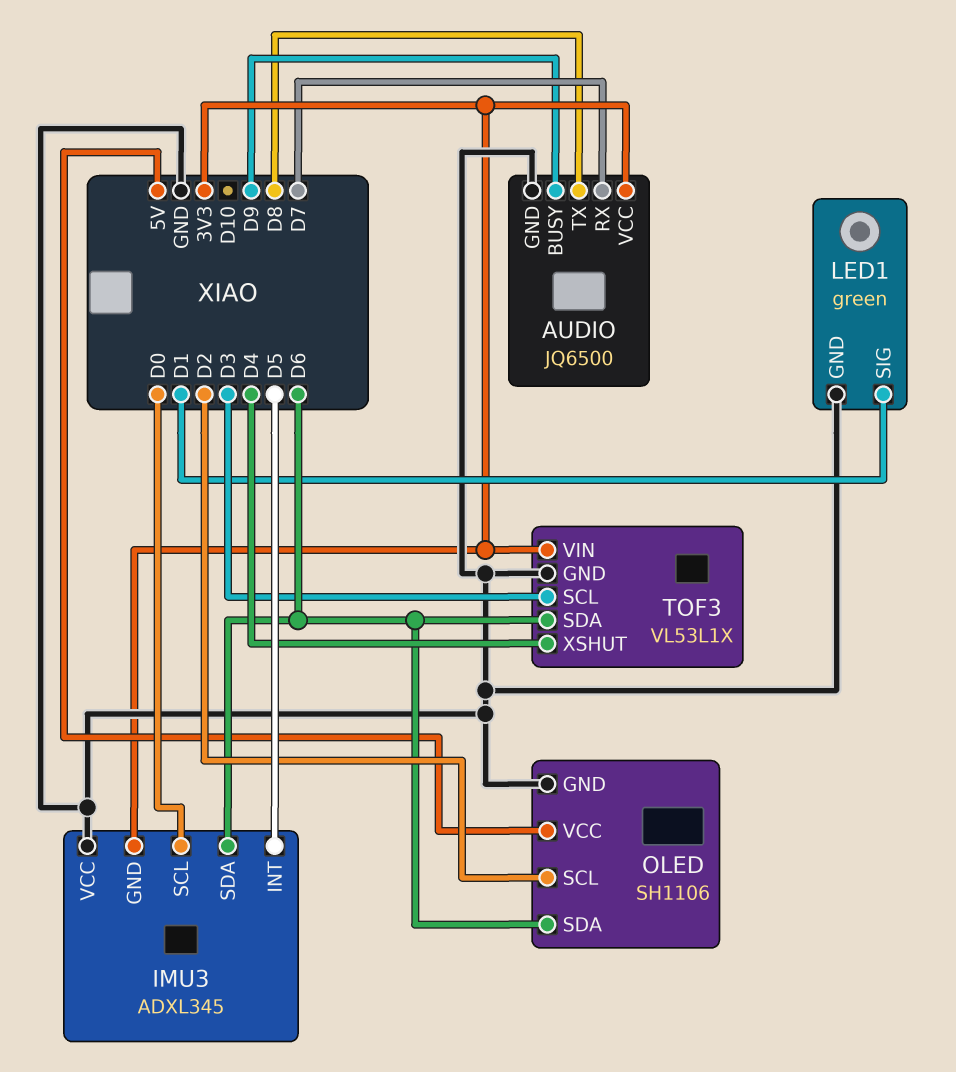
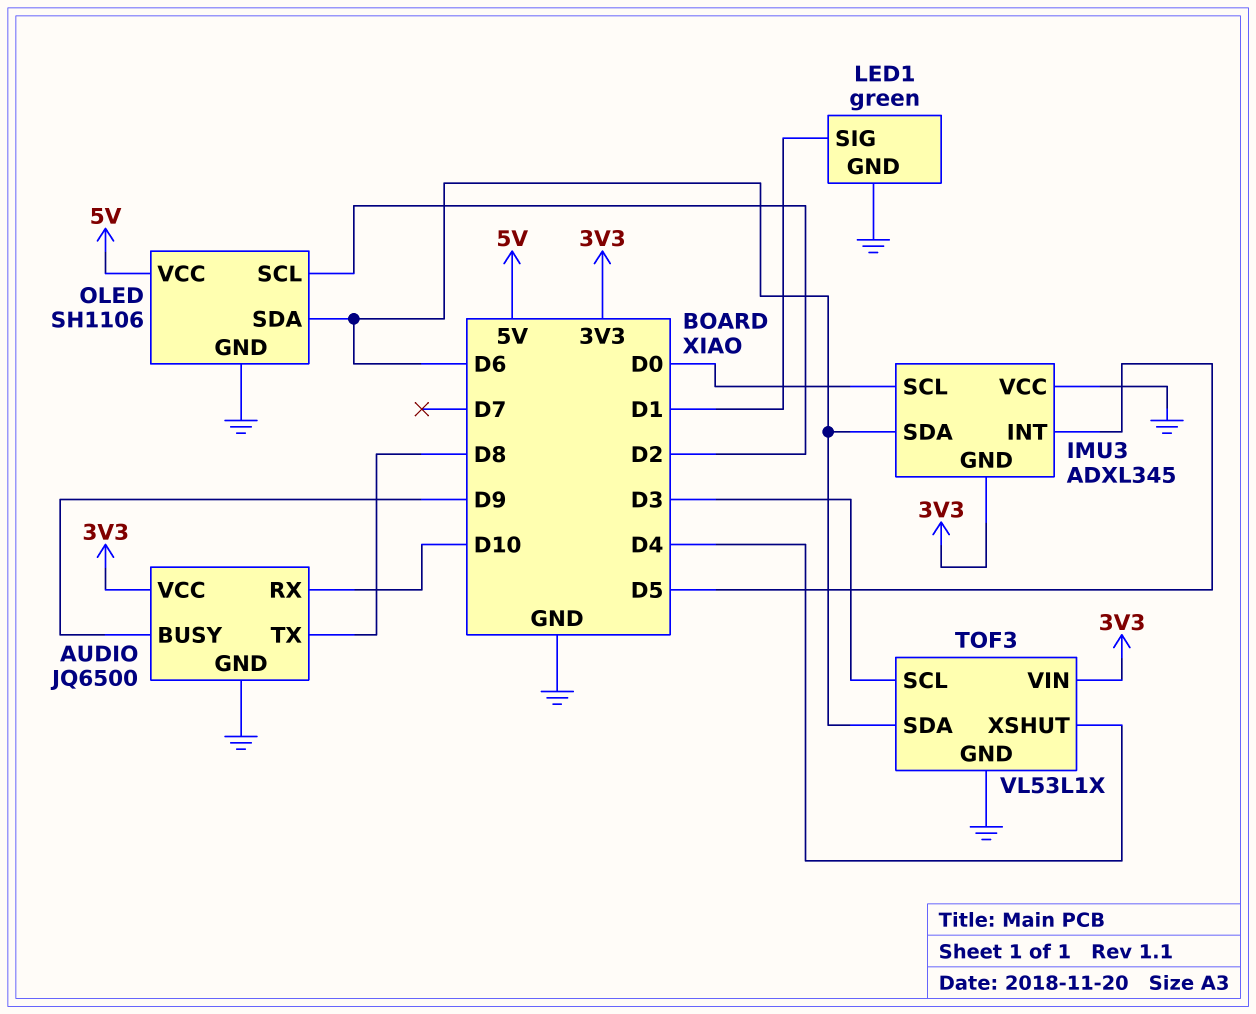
AUDIO pin RX: D7 -> D10

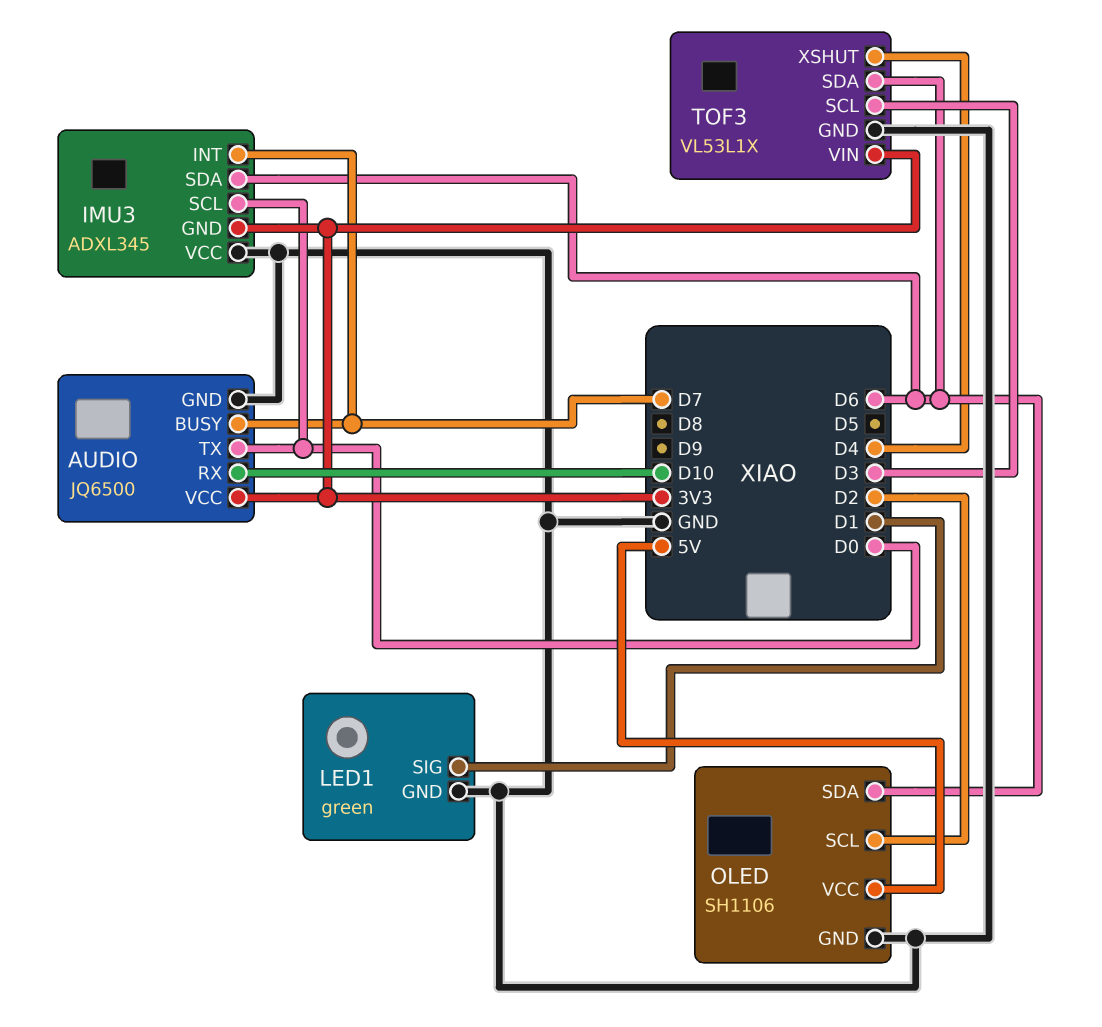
AUDIO pin BUSY: D9 -> D7
AUDIO pin TX: D8 -> D0
IMU3 pin INT: D5 -> D7

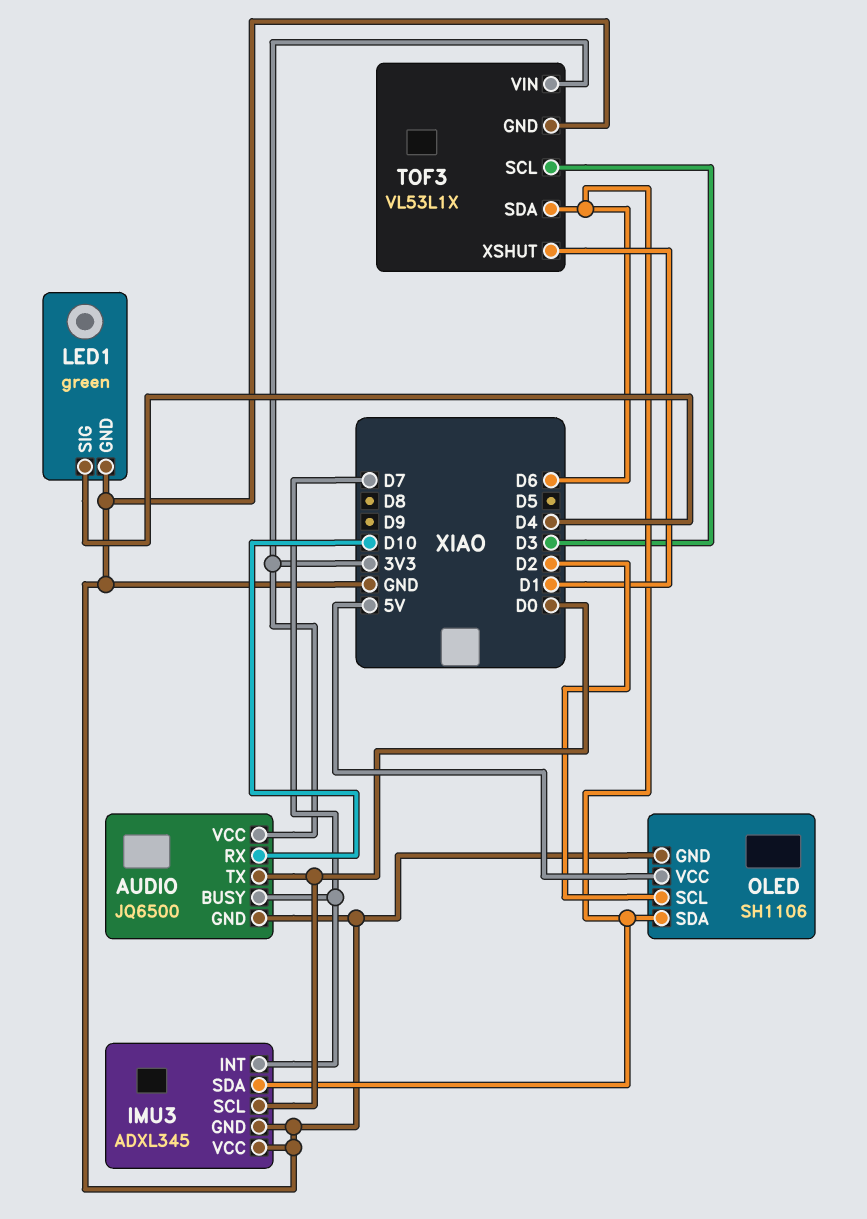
IMU3 pin GND: 3V3 -> GND
LED1 pin SIG: D1 -> D4
TOF3 pin XSHUT: D4 -> D1

